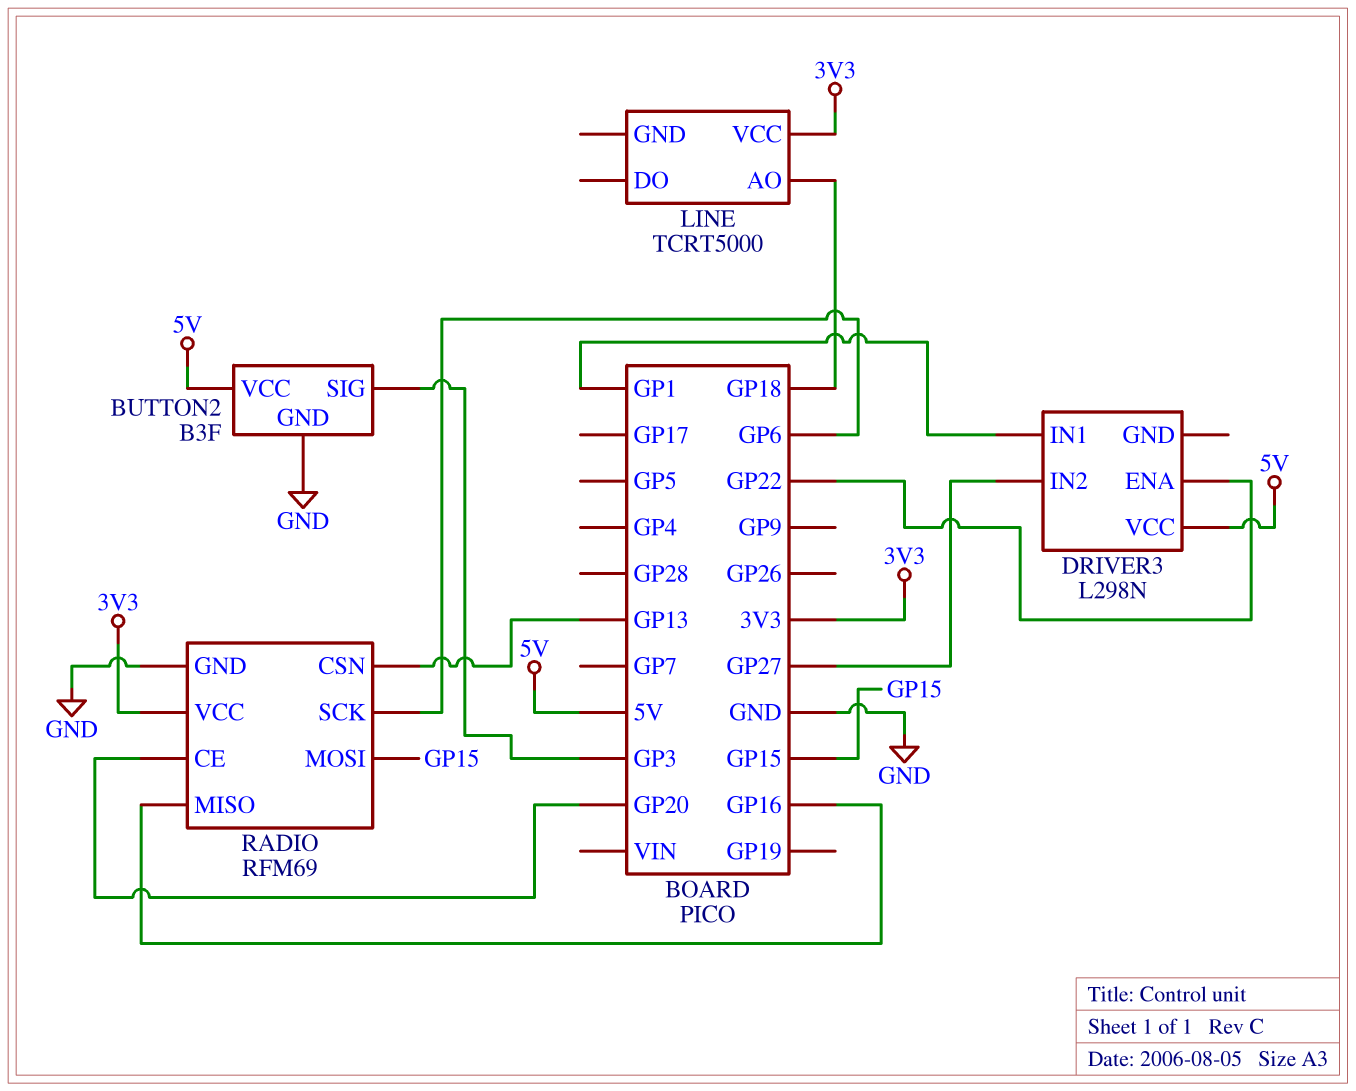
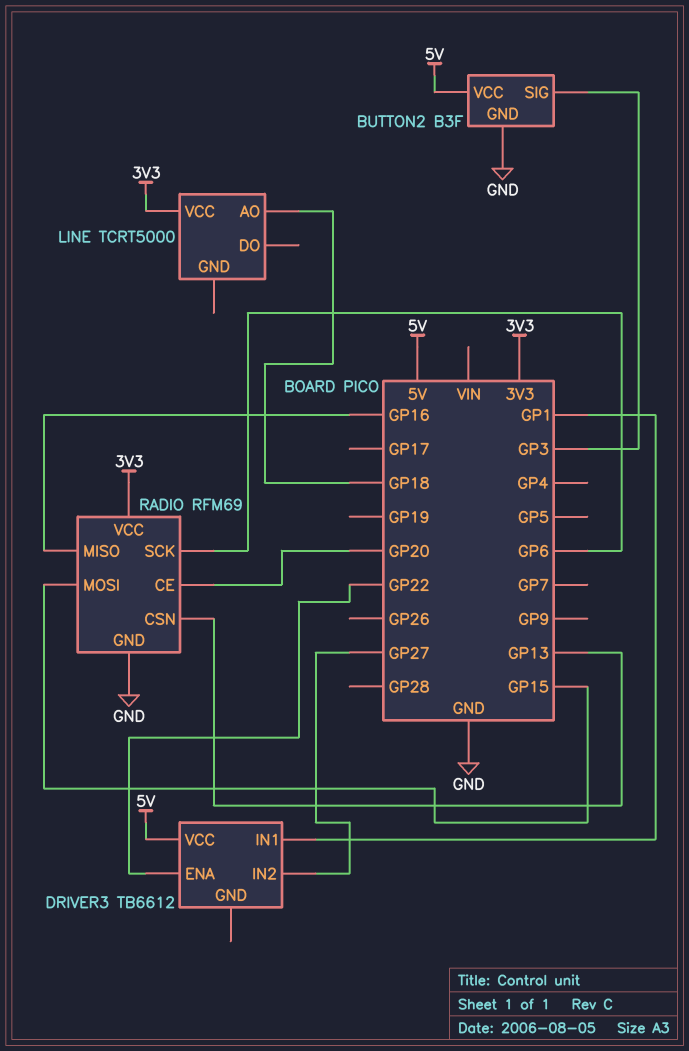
DRIVER3: L298N -> TB6612

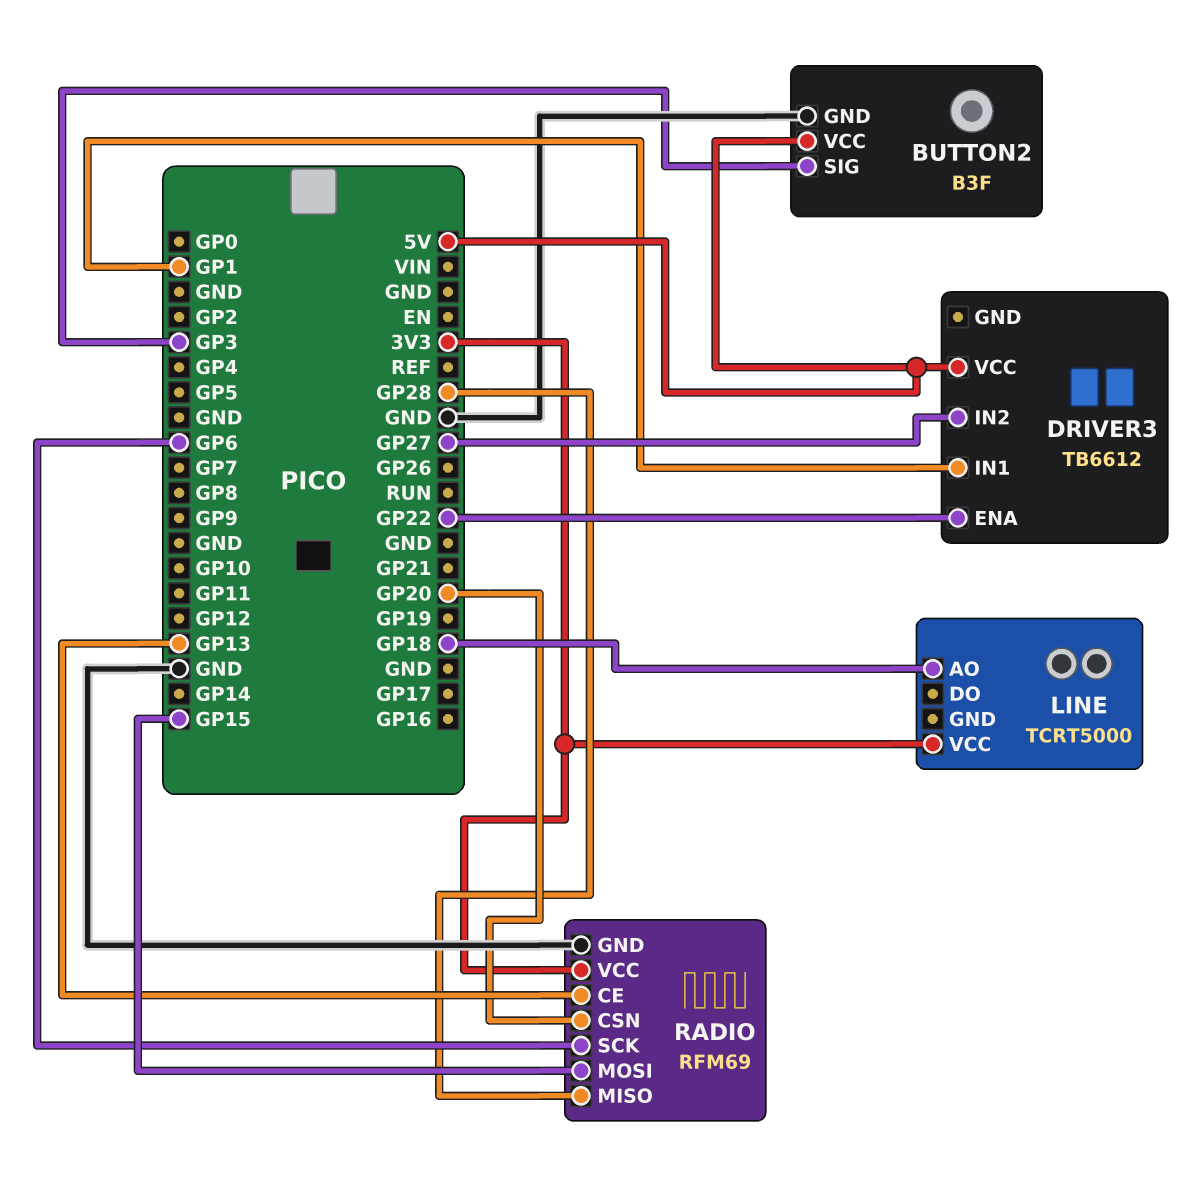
RADIO pin CE: GP20 -> GP13
RADIO pin CSN: GP13 -> GP20
RADIO pin MISO: GP16 -> GP28

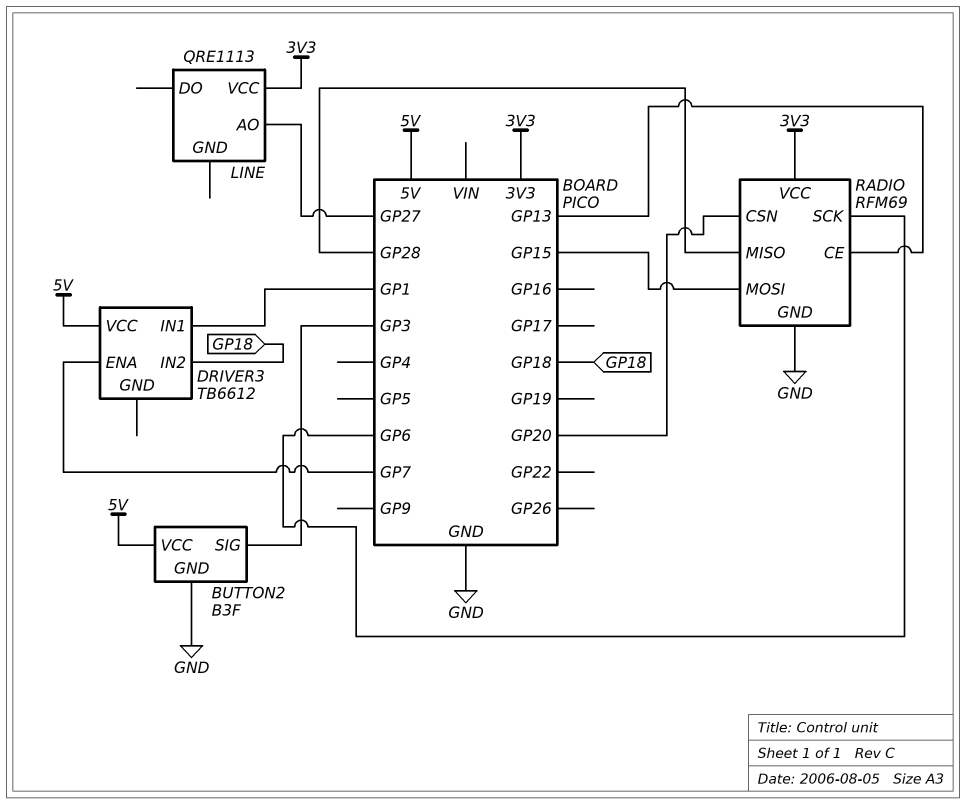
DRIVER3 pin ENA: GP22 -> GP7
DRIVER3 pin IN2: GP27 -> GP18
LINE: TCRT5000 -> QRE1113
LINE pin AO: GP18 -> GP27

